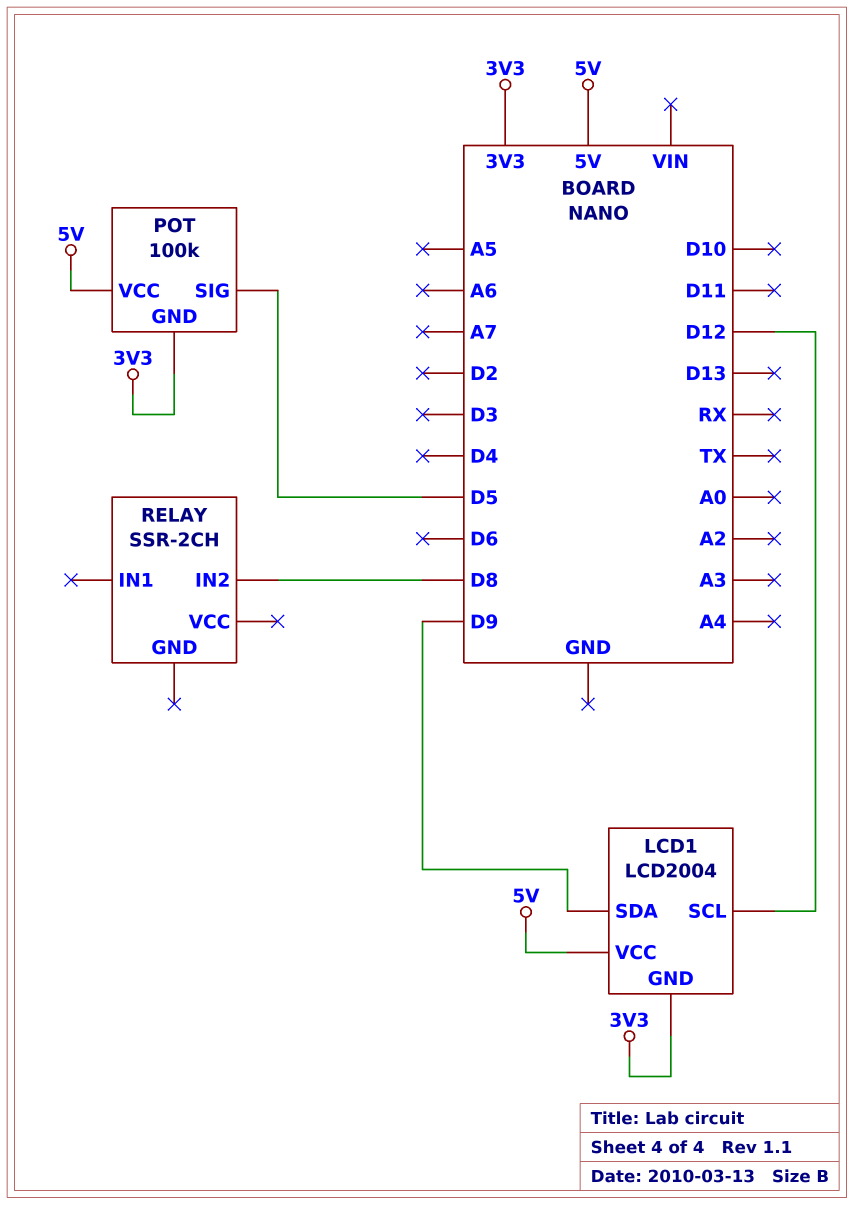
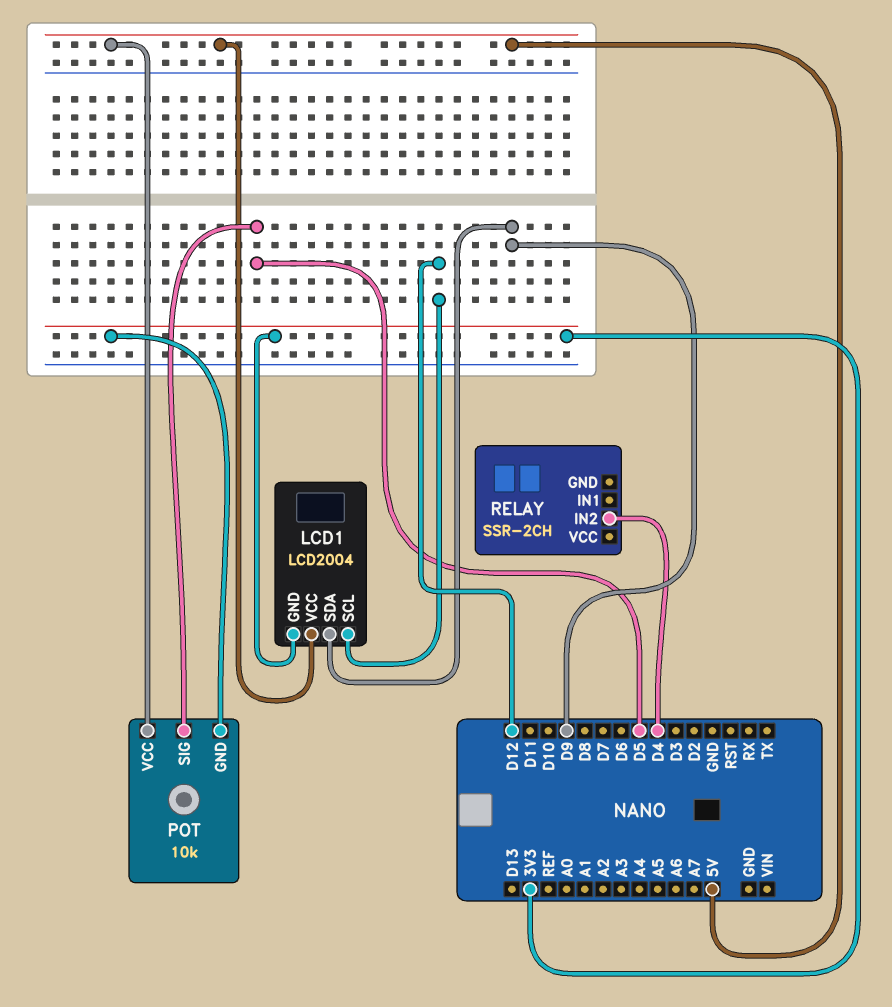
POT: 100k -> 10k
RELAY pin IN2: D8 -> D4

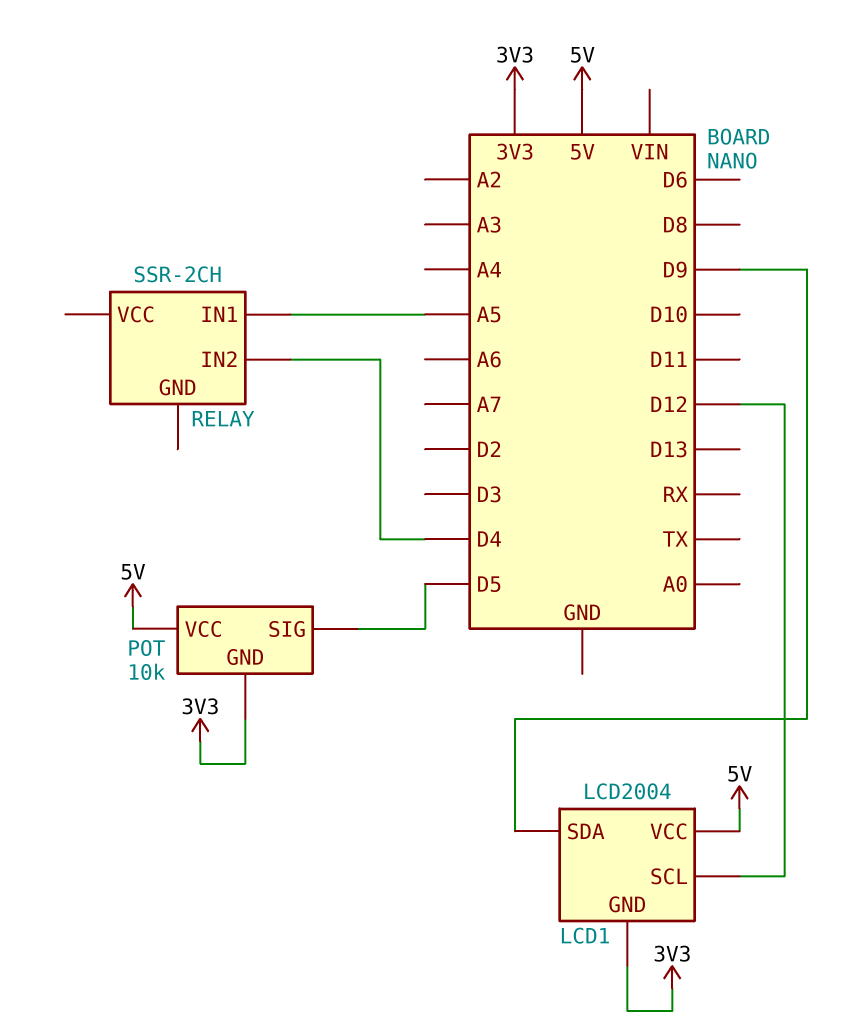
RELAY pin IN1: none -> A5

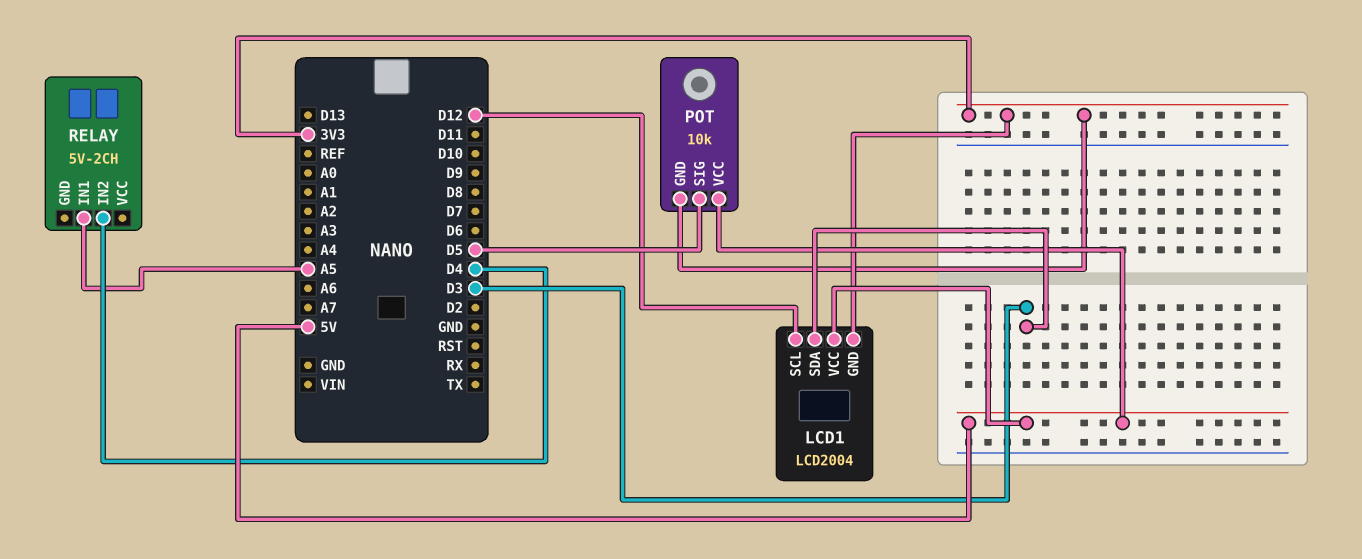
LCD1 pin SDA: D9 -> D3
RELAY: SSR-2CH -> 5V-2CH

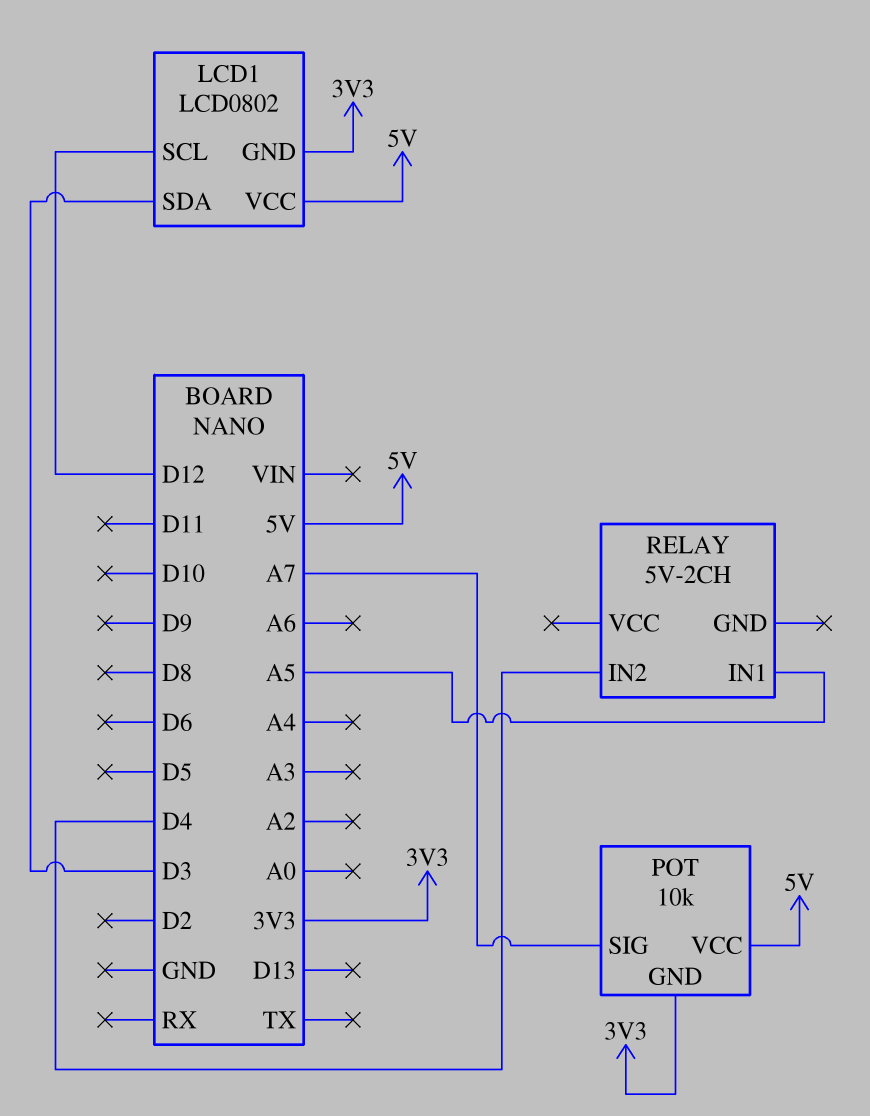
LCD1: LCD2004 -> LCD0802
POT pin SIG: D5 -> A7

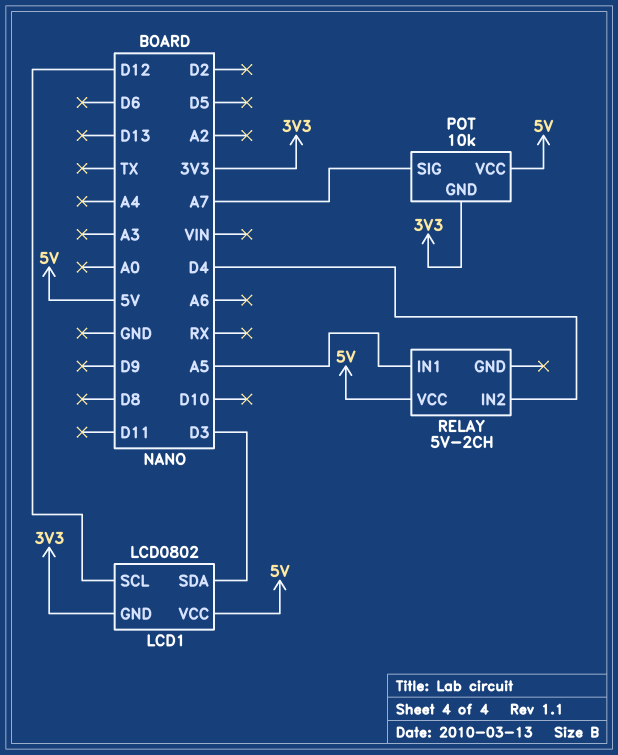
RELAY pin VCC: none -> 5V

